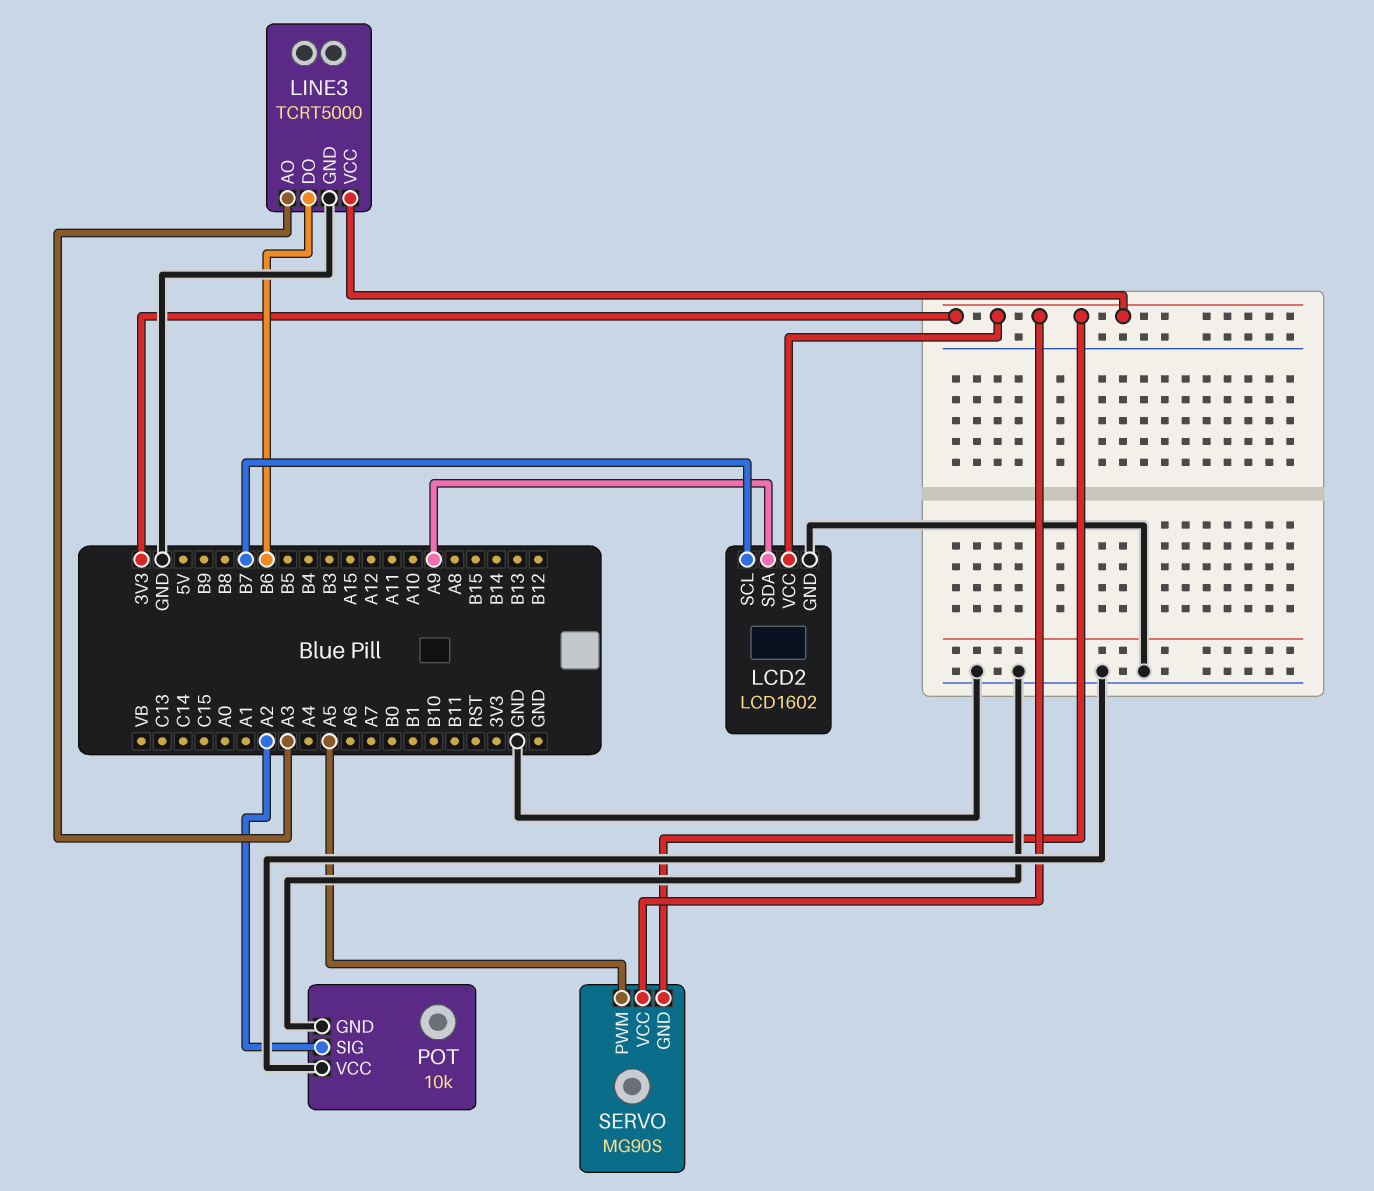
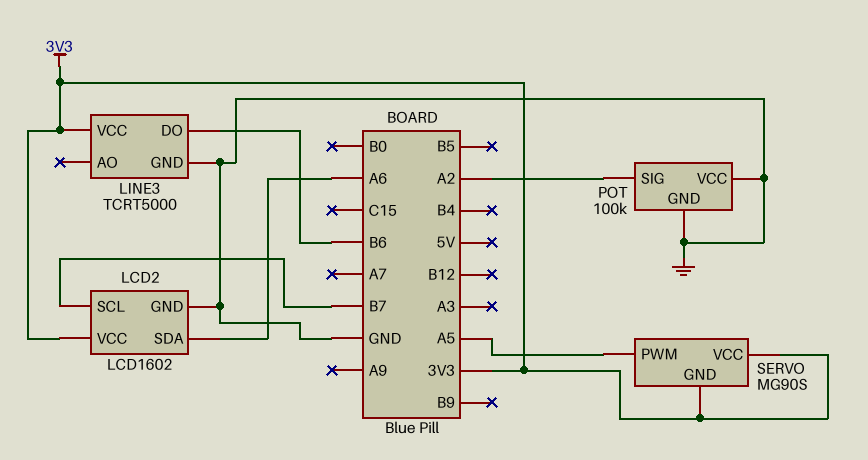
LCD2 pin SDA: A9 -> A6
LINE3 pin AO: A3 -> none
POT: 10k -> 100k

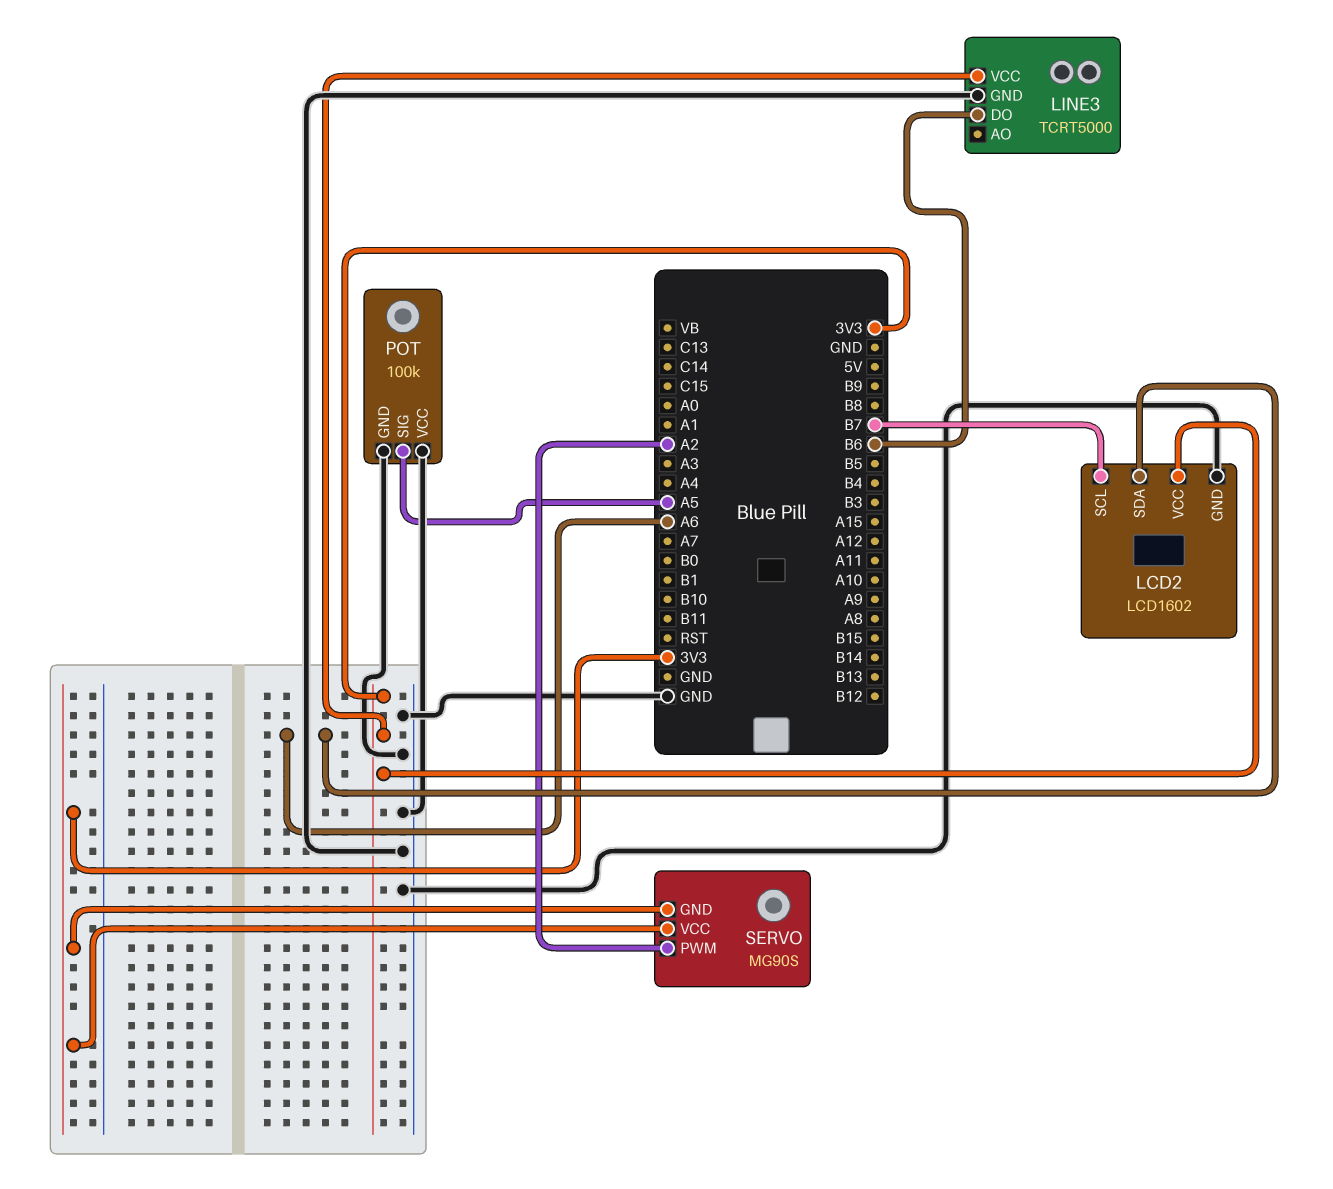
POT pin SIG: A2 -> A5
SERVO pin PWM: A5 -> A2

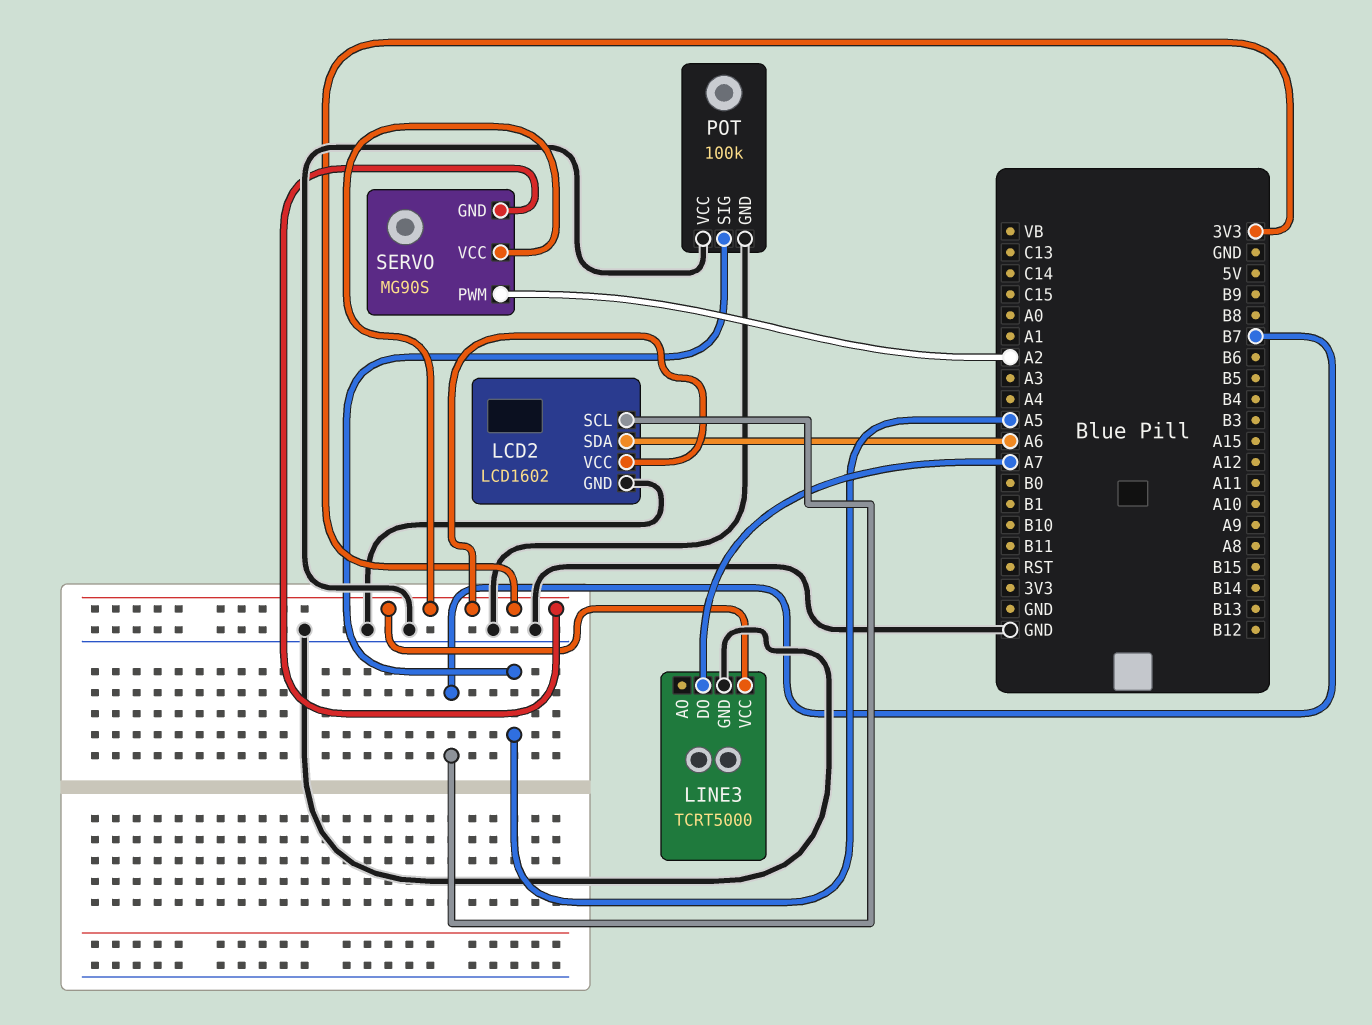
LINE3 pin DO: B6 -> A7

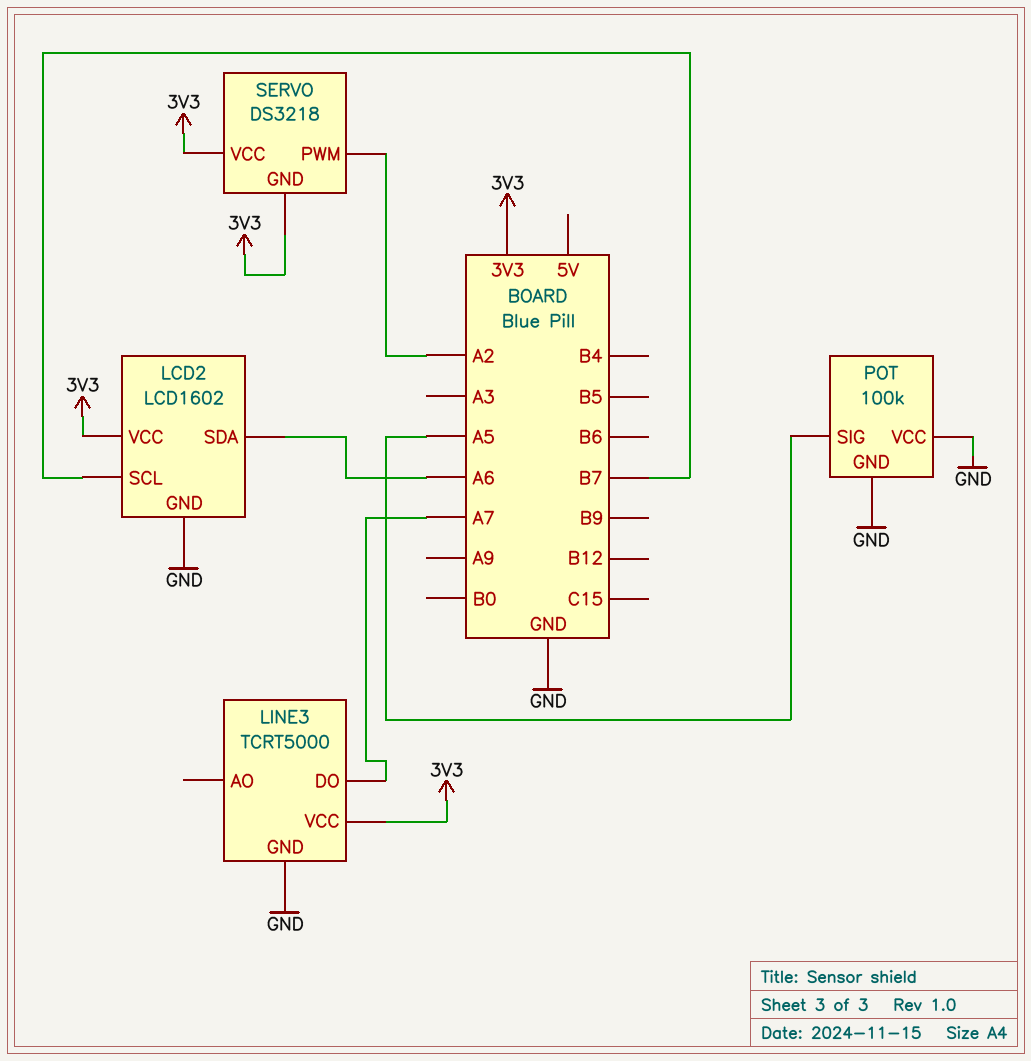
SERVO: MG90S -> DS3218

